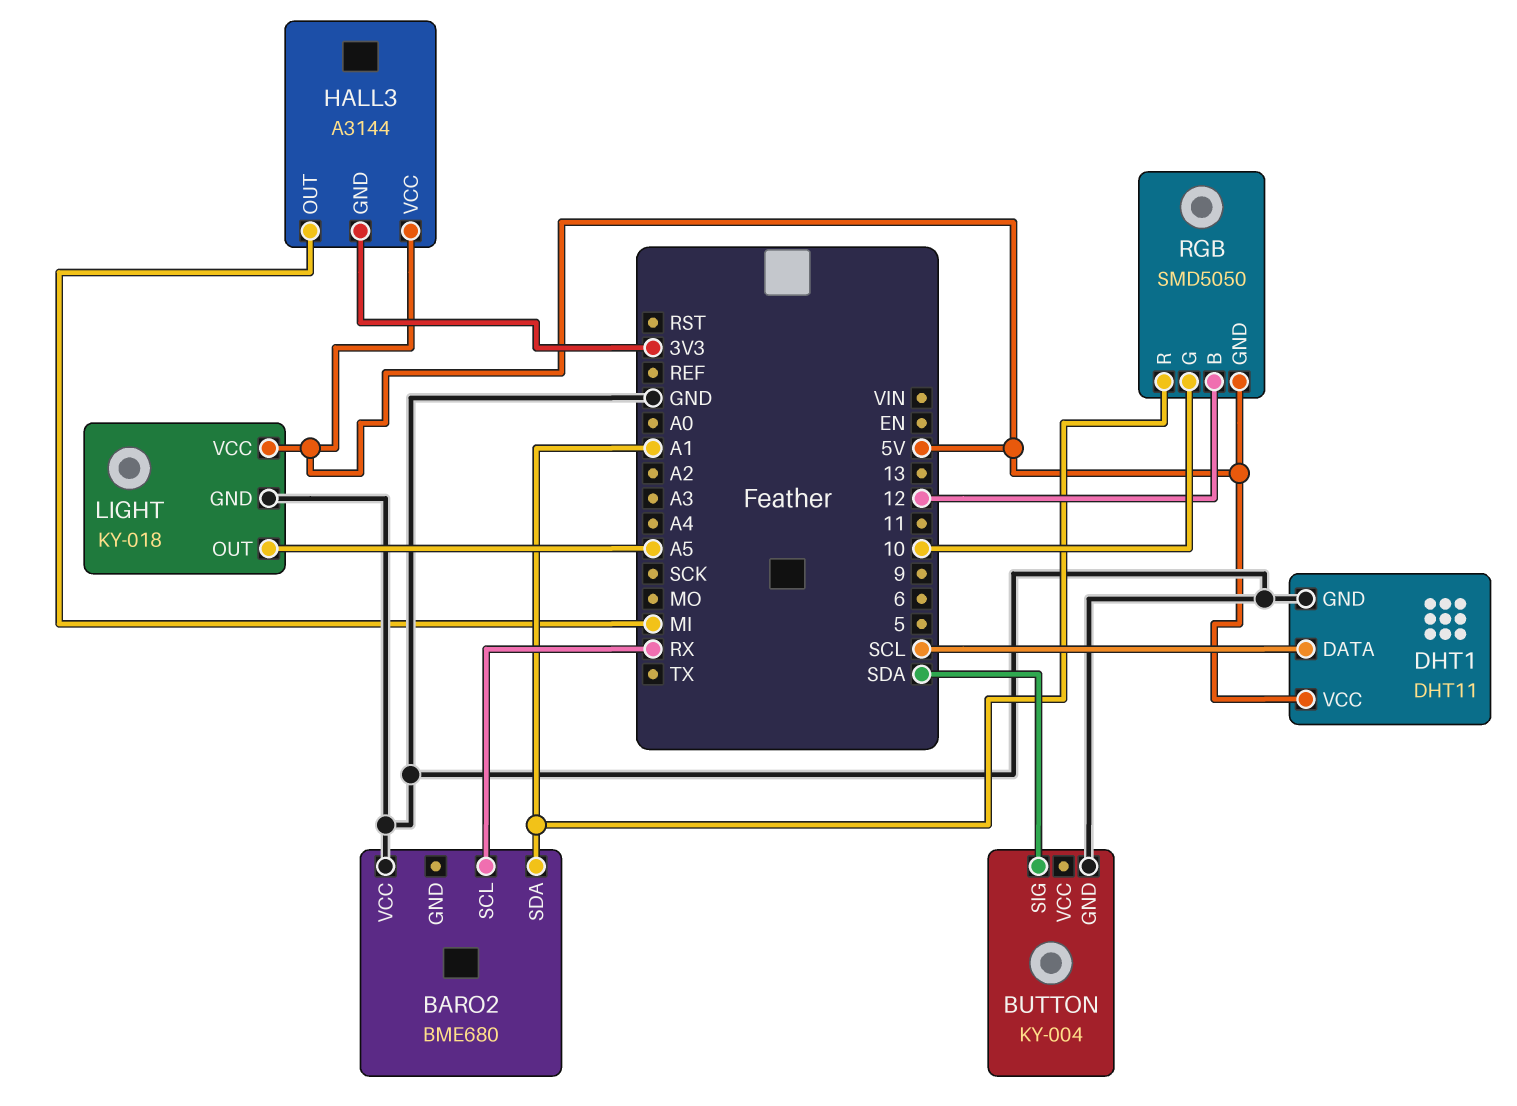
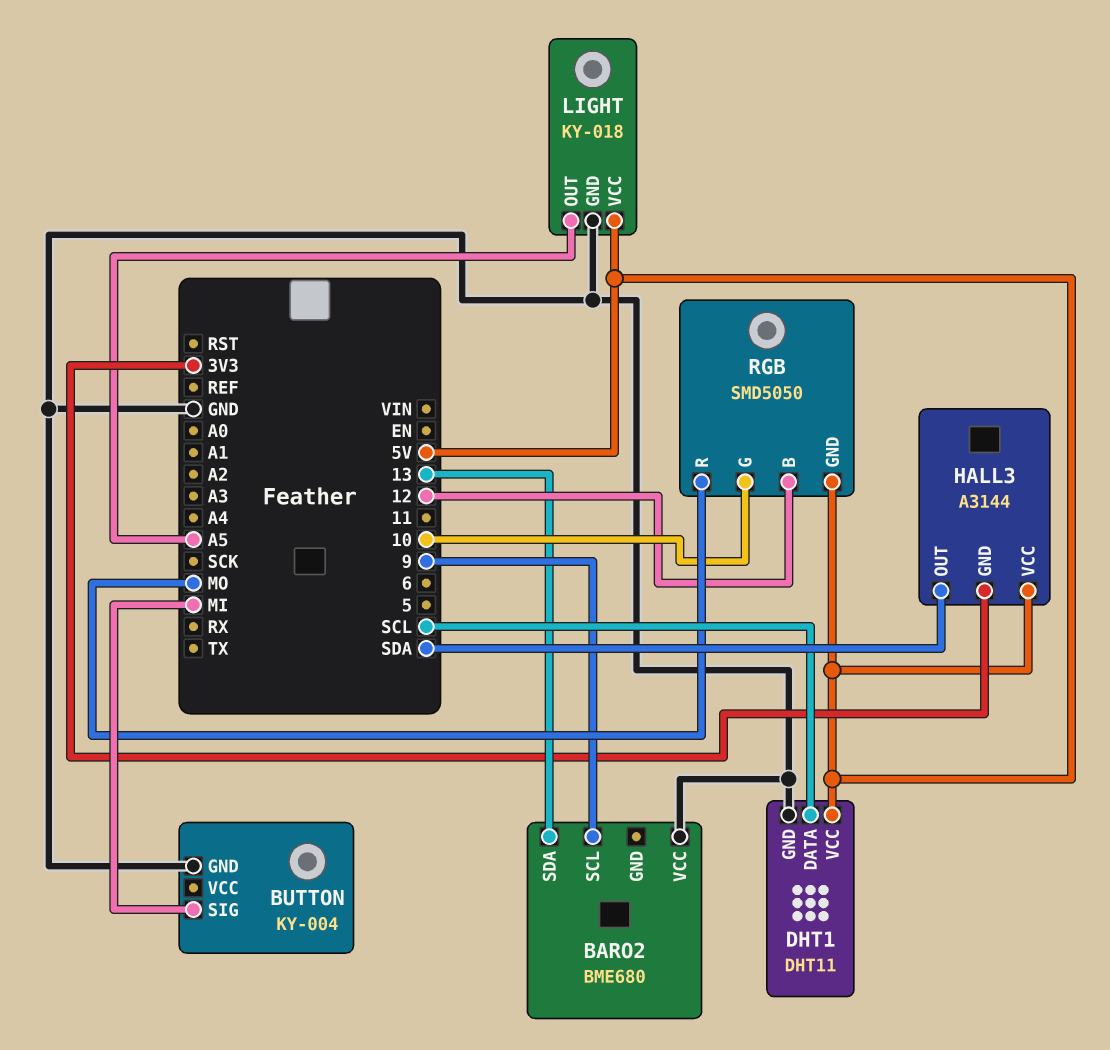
BARO2 pin SCL: RX -> 9
BARO2 pin SDA: A1 -> 13
BUTTON pin SIG: SDA -> MI
HALL3 pin OUT: MI -> SDA
RGB pin R: A1 -> MO

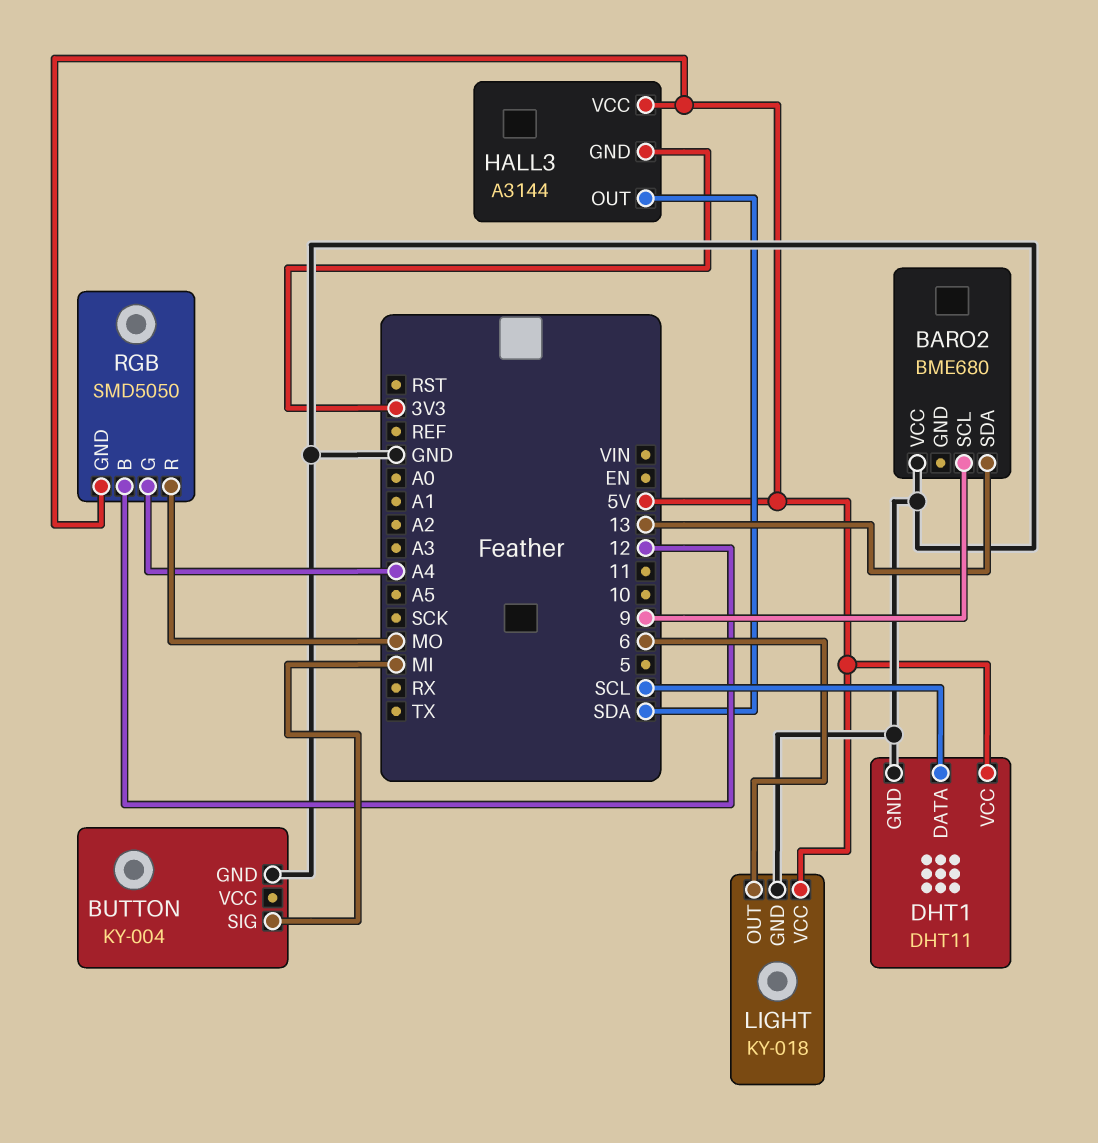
LIGHT pin OUT: A5 -> 6
RGB pin G: 10 -> A4

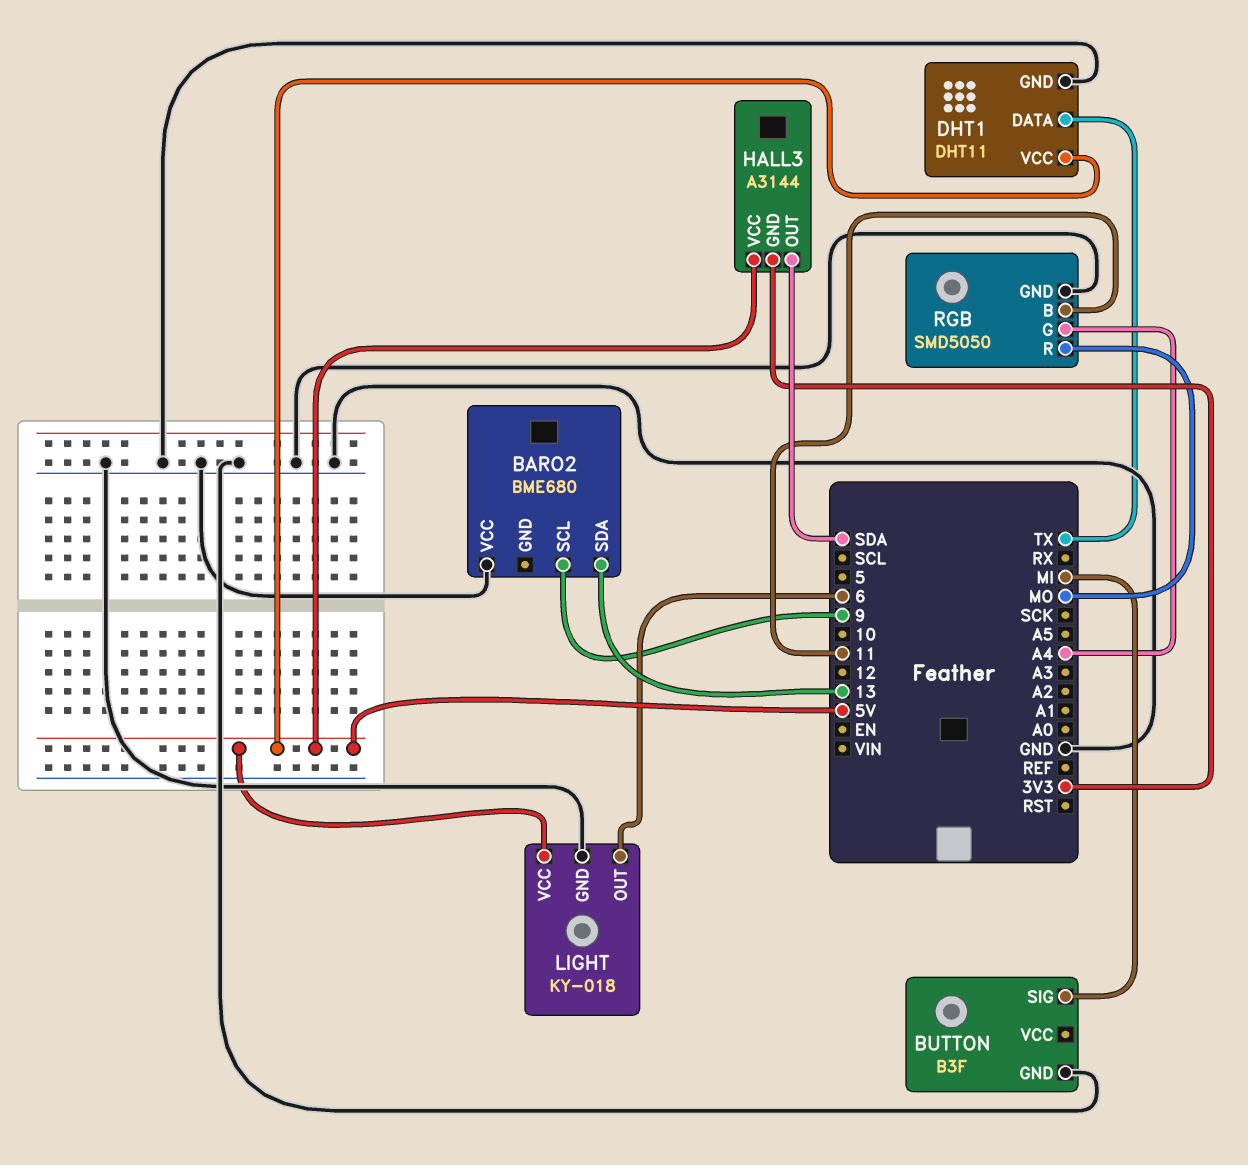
BUTTON: KY-004 -> B3F
DHT1 pin DATA: SCL -> TX
RGB pin B: 12 -> 11
RGB pin GND: 5V -> GND

